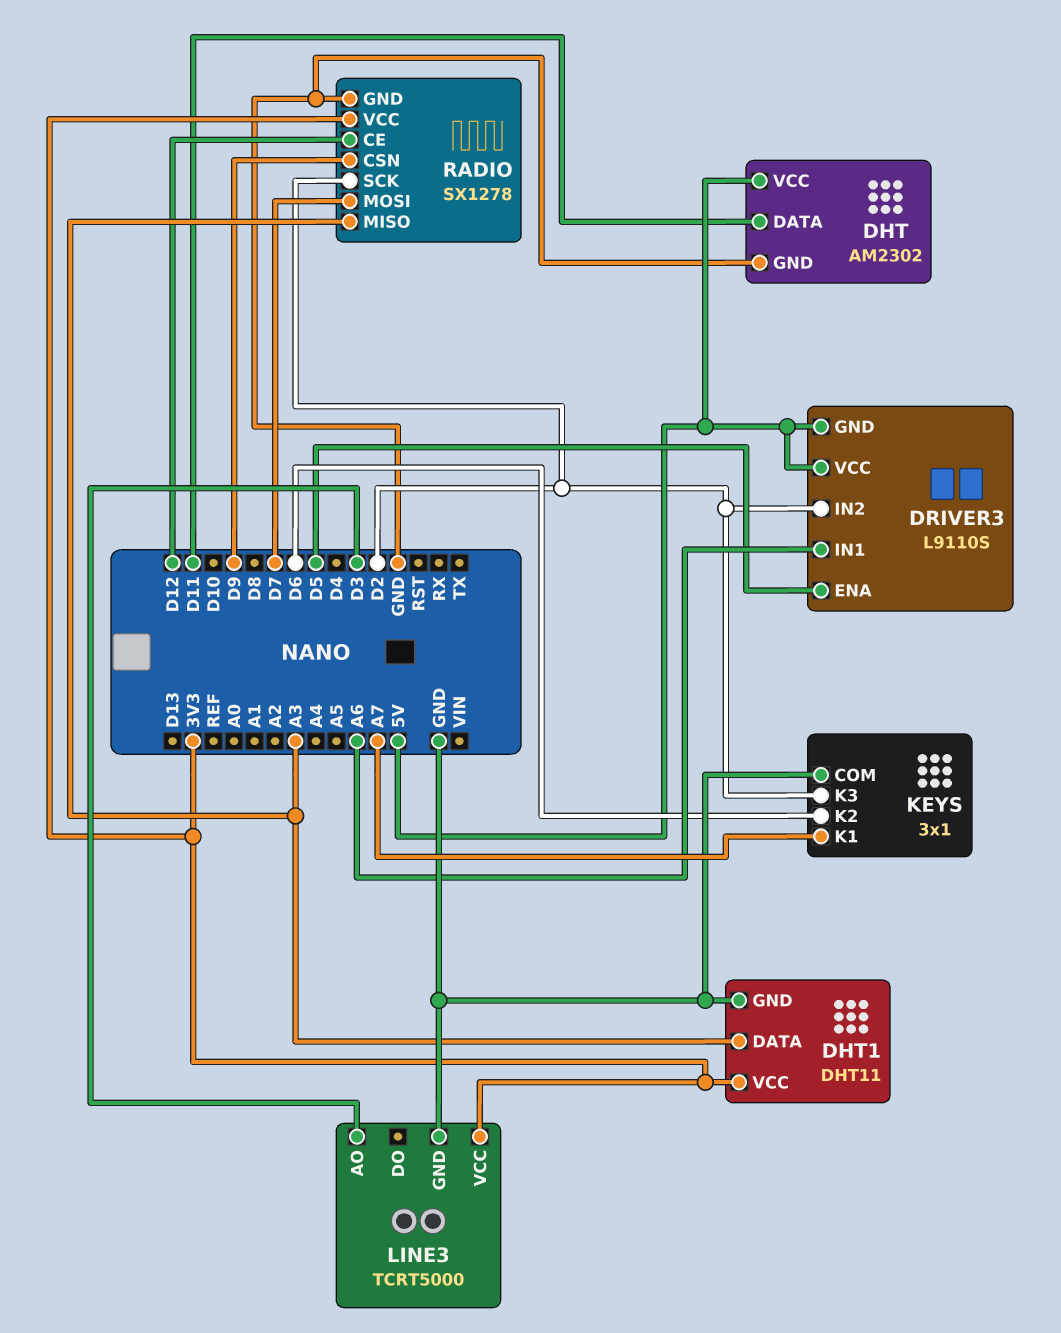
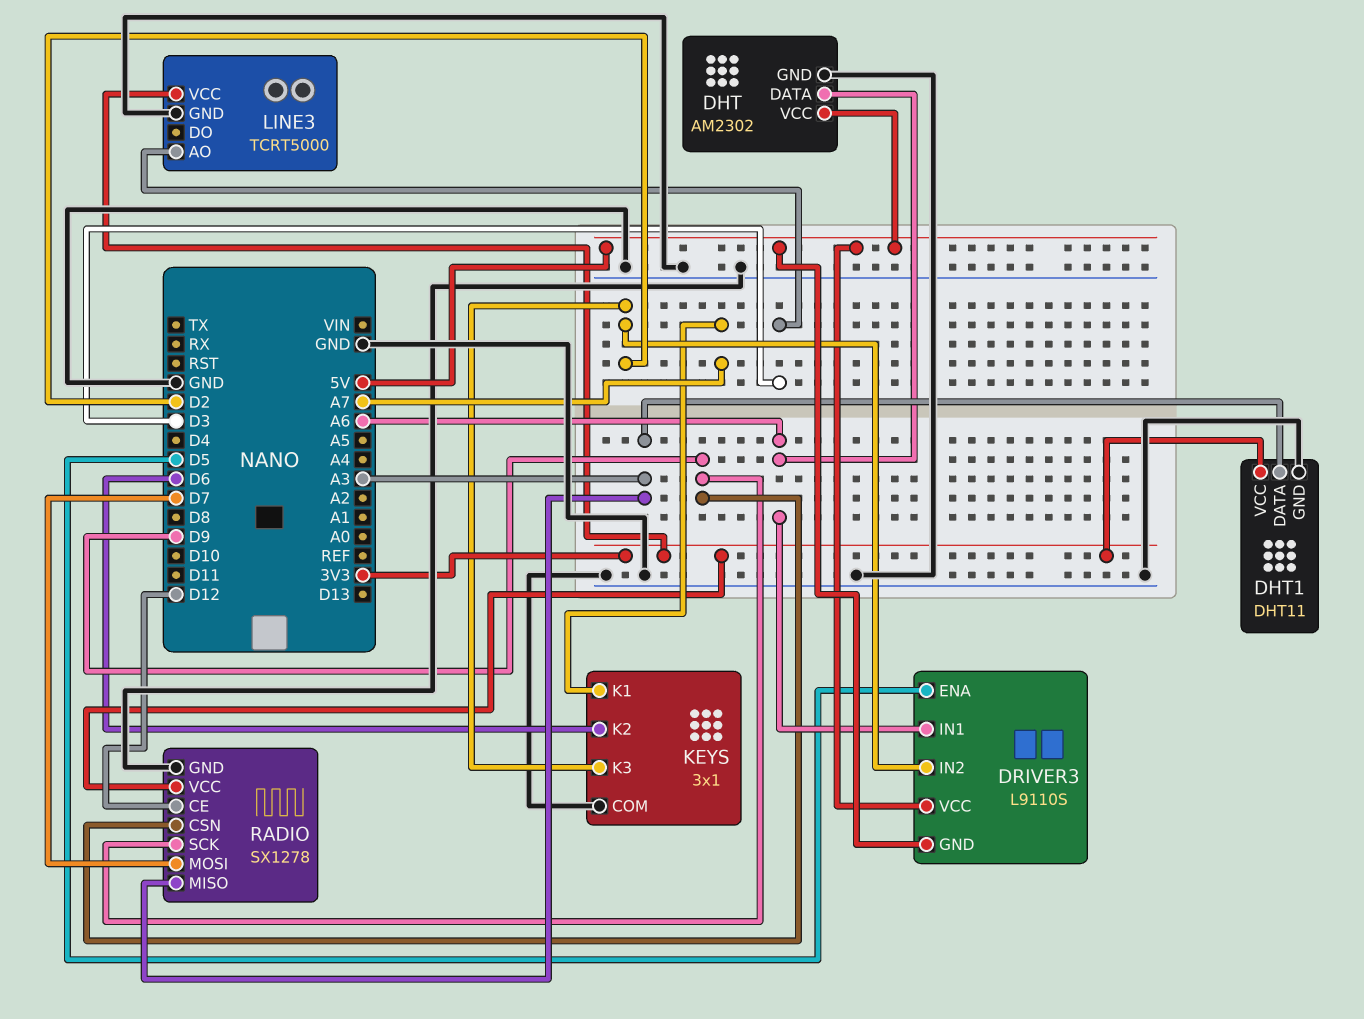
DHT pin DATA: D11 -> A6
RADIO pin SCK: D2 -> D9

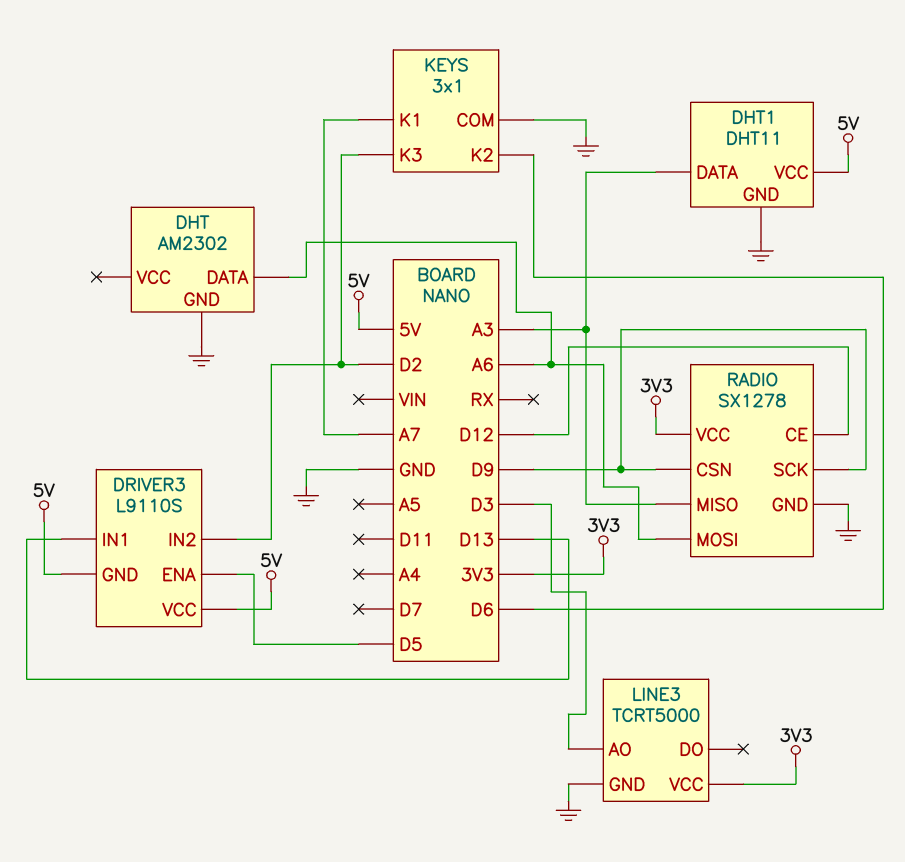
DHT pin VCC: 5V -> none
DHT1 pin VCC: 3V3 -> 5V
DRIVER3 pin IN1: A6 -> D13
RADIO pin MOSI: D7 -> A6

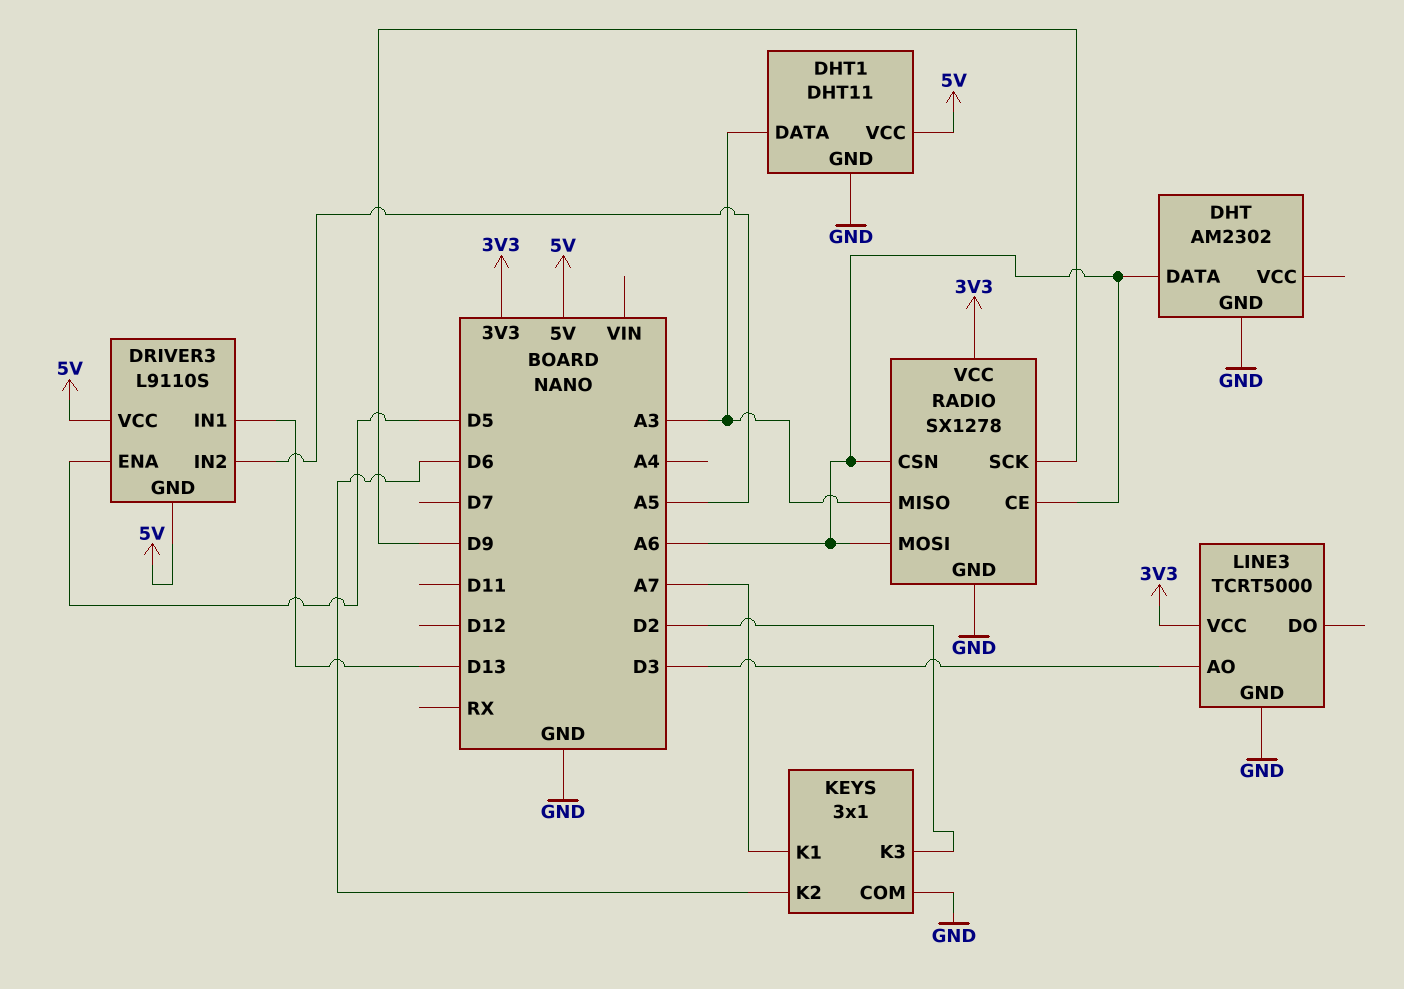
DRIVER3 pin IN2: D2 -> A5
RADIO pin CE: D12 -> A6
RADIO pin CSN: D9 -> A6

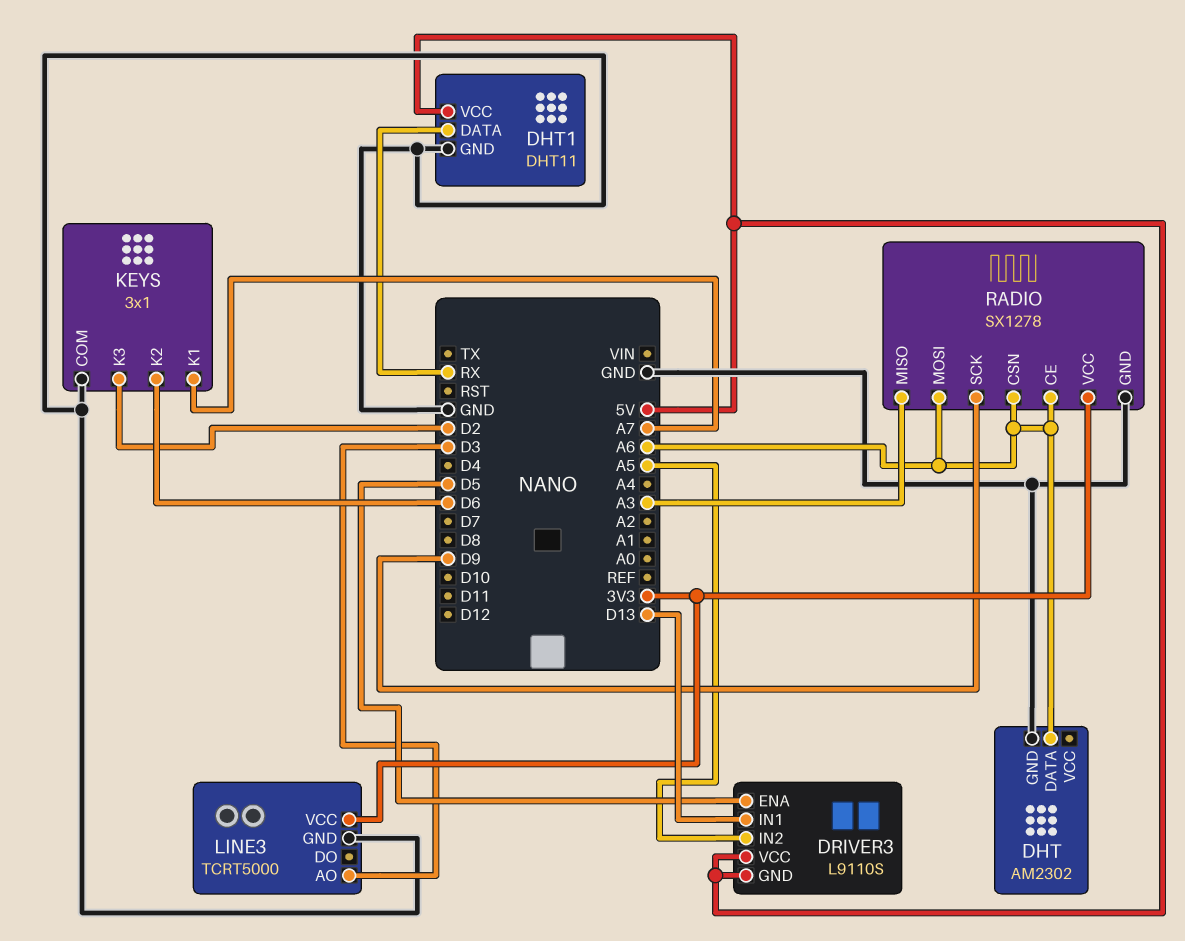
DHT1 pin DATA: A3 -> RX

